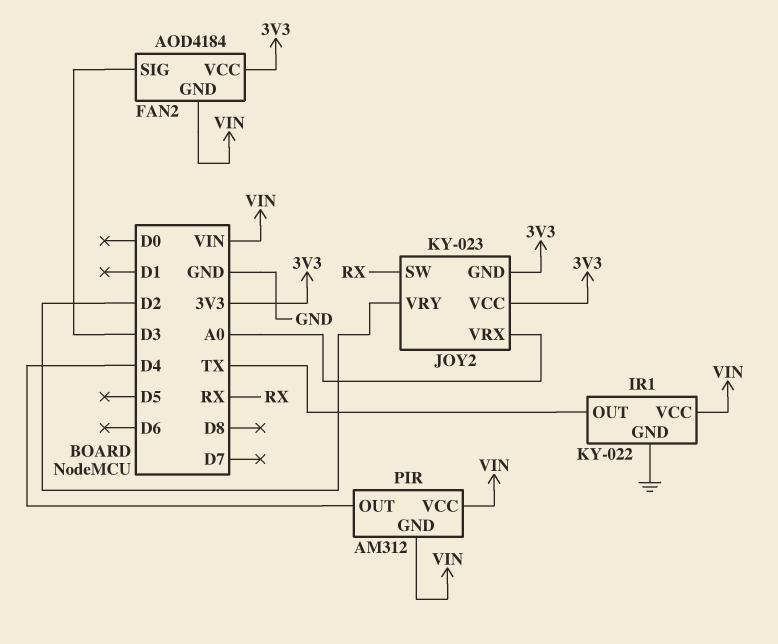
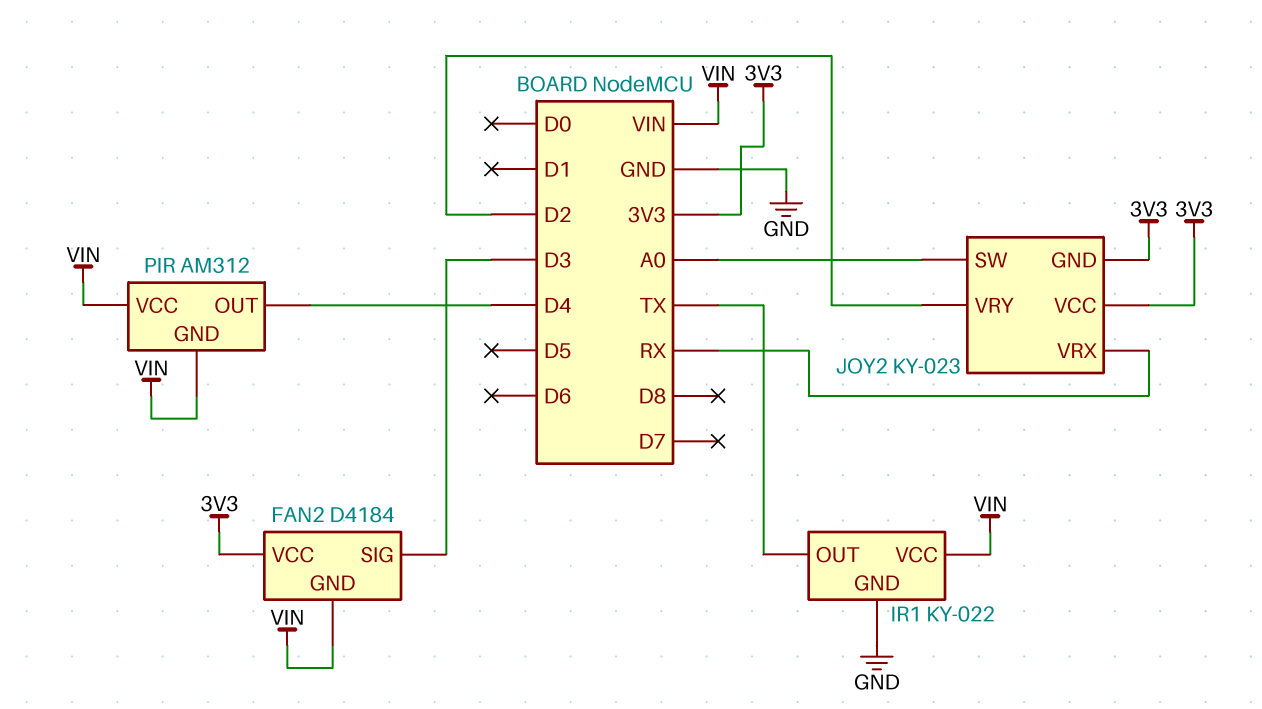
FAN2: AOD4184 -> D4184
JOY2 pin SW: RX -> A0
JOY2 pin VRX: A0 -> RX

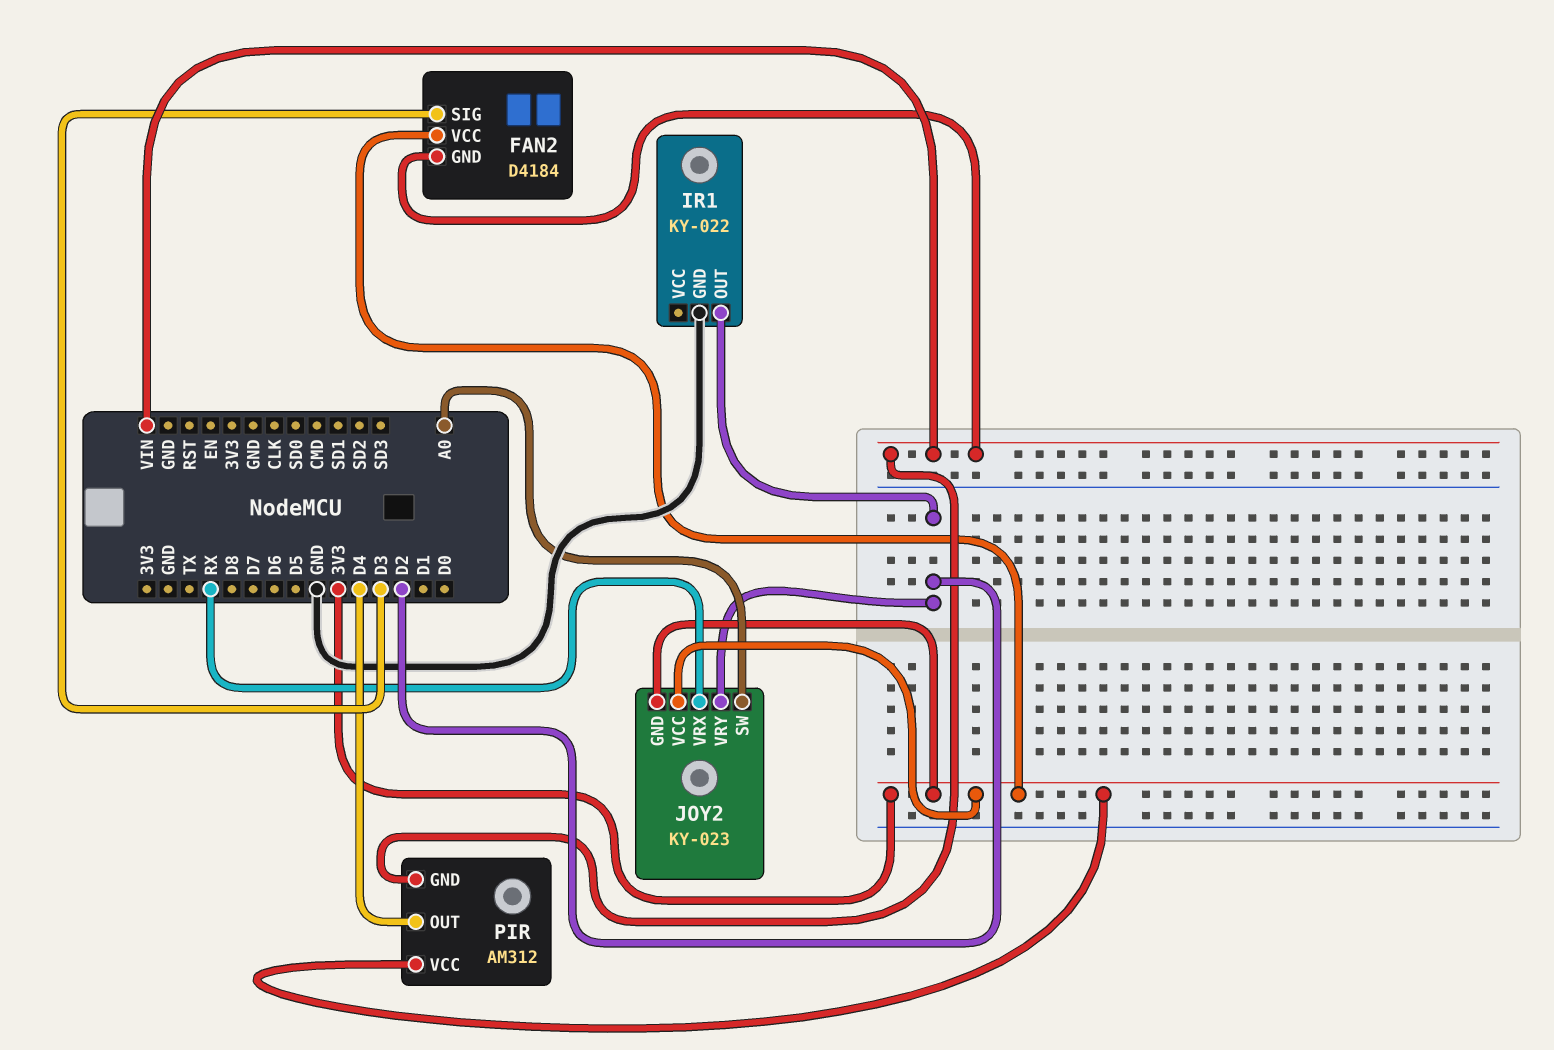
IR1 pin OUT: TX -> D2
IR1 pin VCC: VIN -> none
PIR pin VCC: VIN -> 3V3

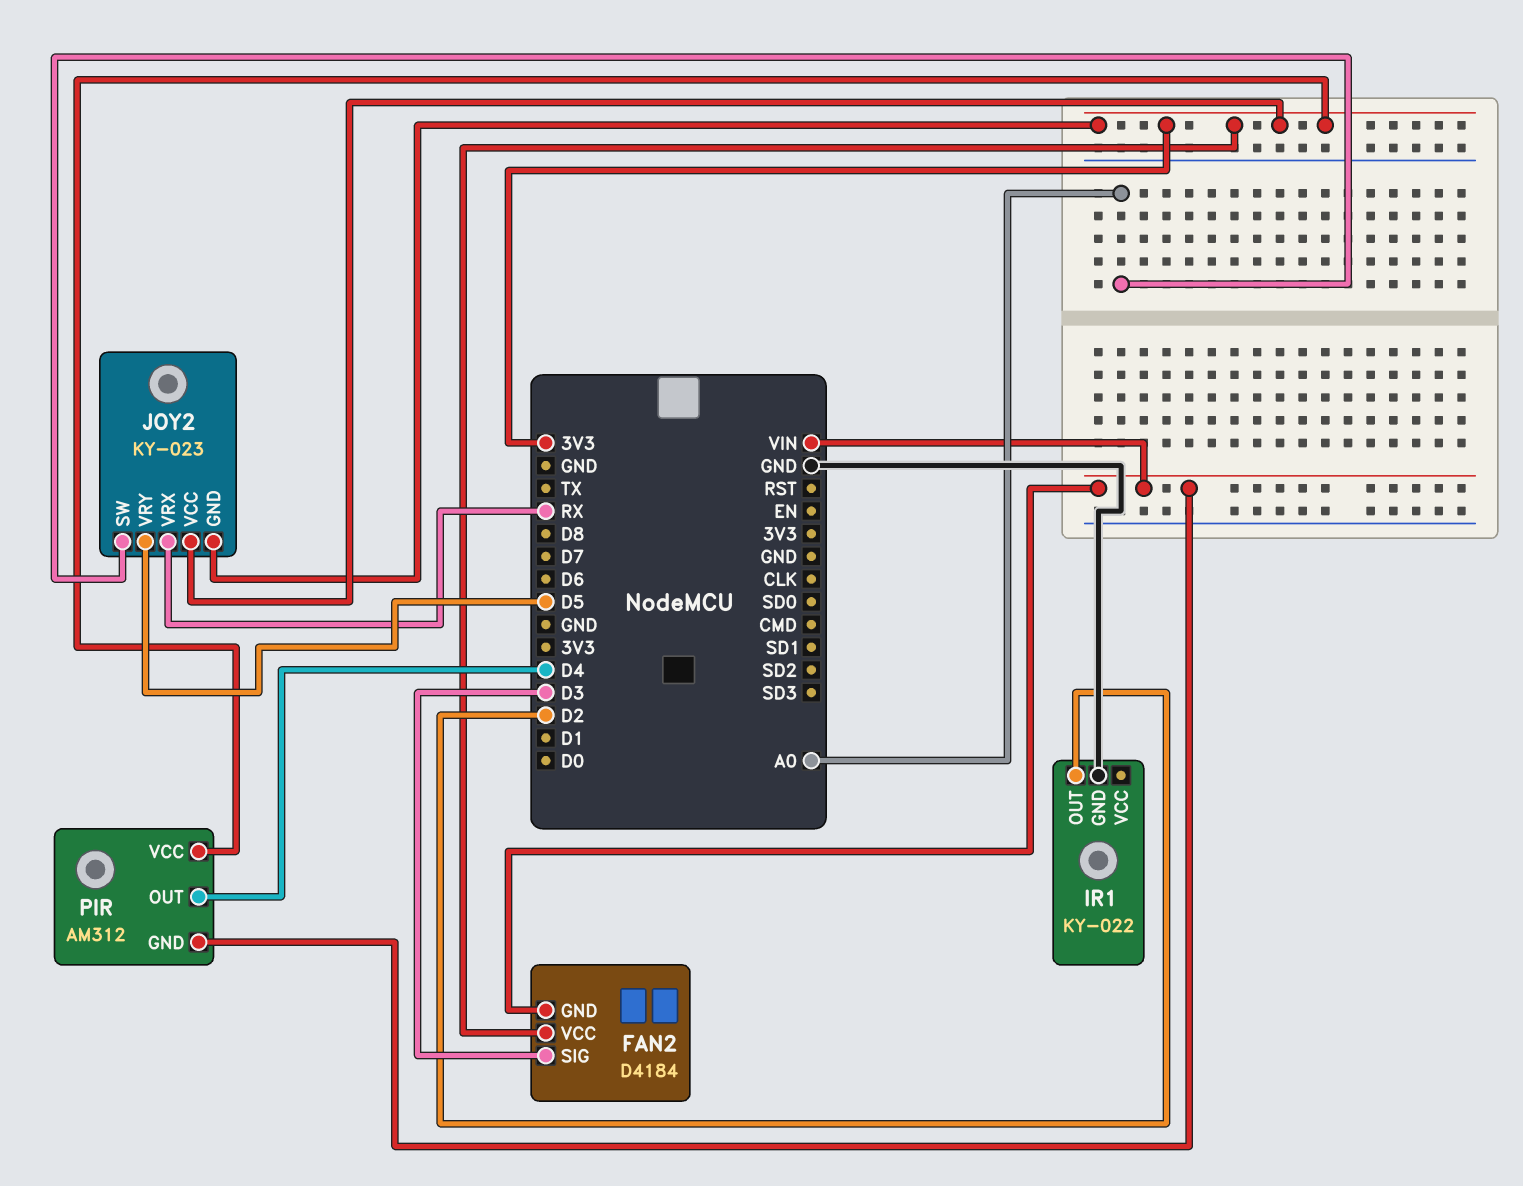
JOY2 pin VRY: D2 -> D5

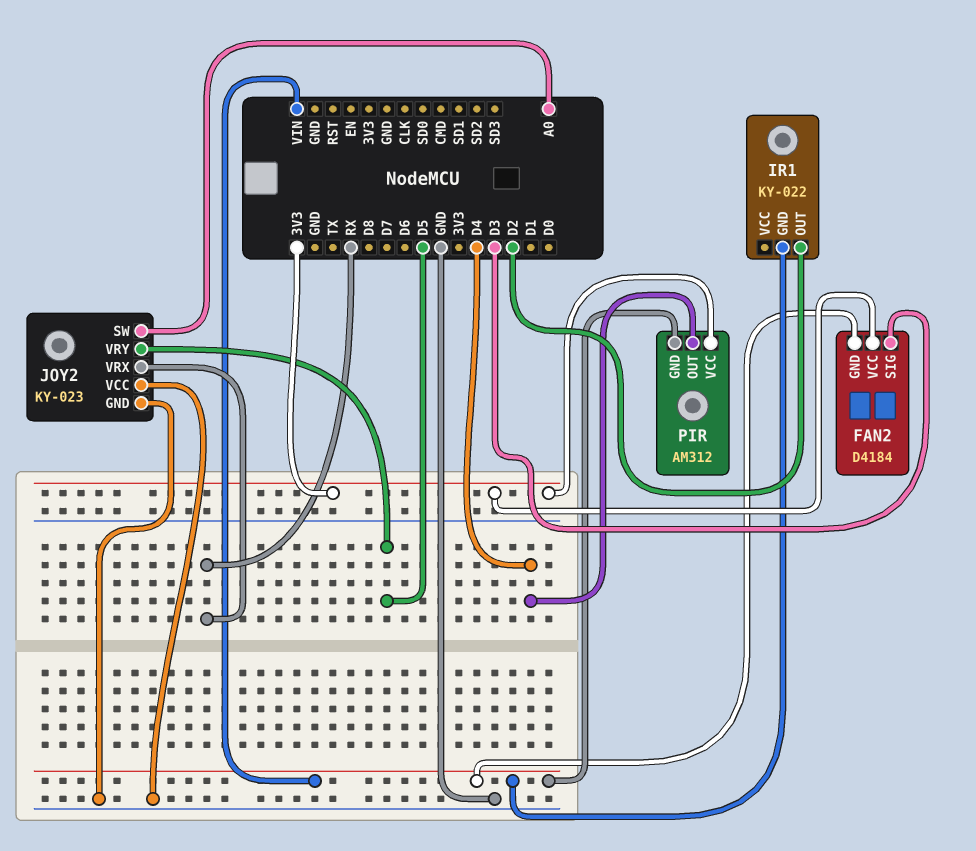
IR1 pin GND: GND -> VIN
JOY2 pin GND: 3V3 -> GND
JOY2 pin VCC: 3V3 -> GND

